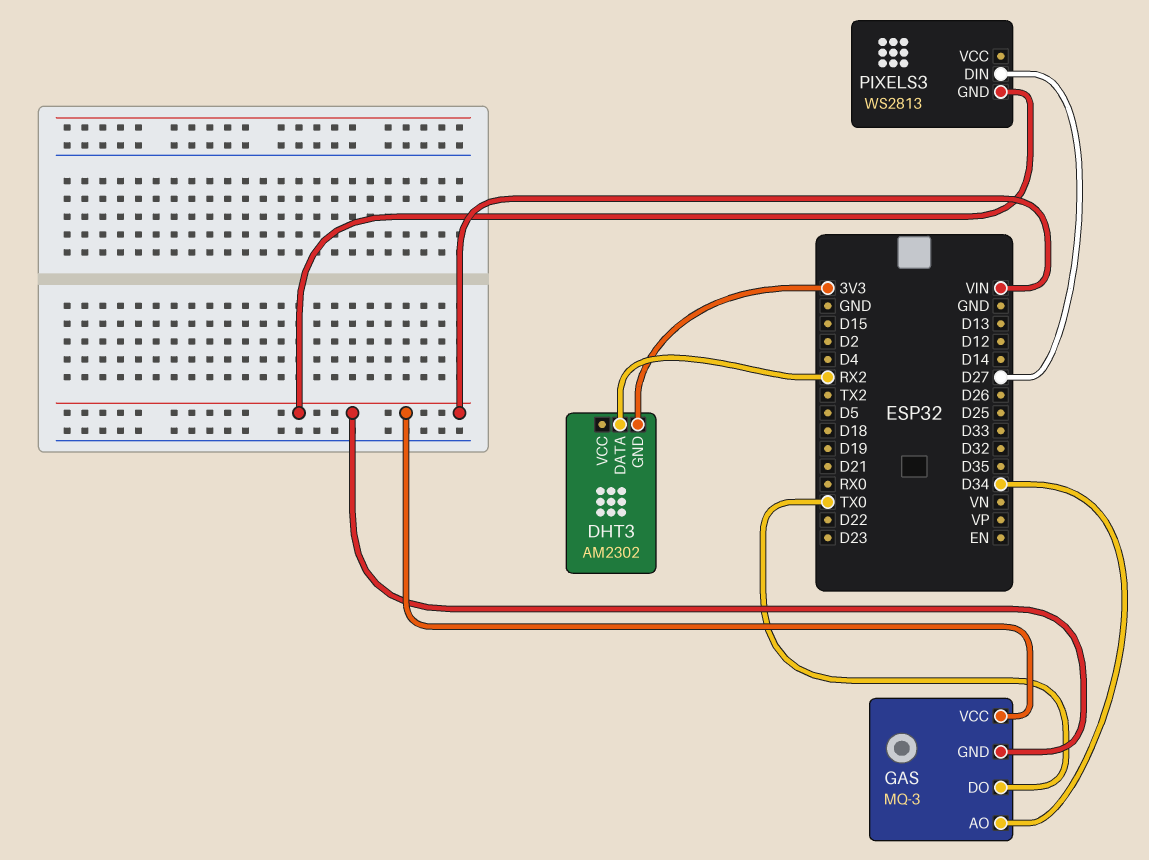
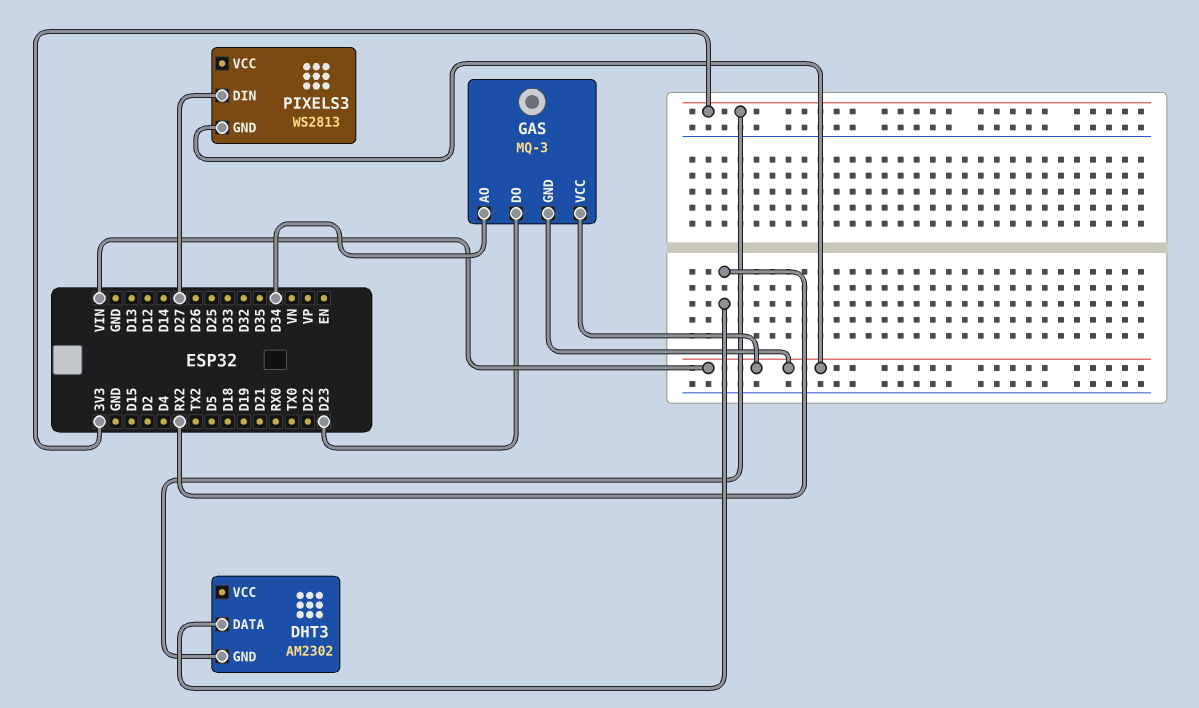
GAS pin DO: TX0 -> D23

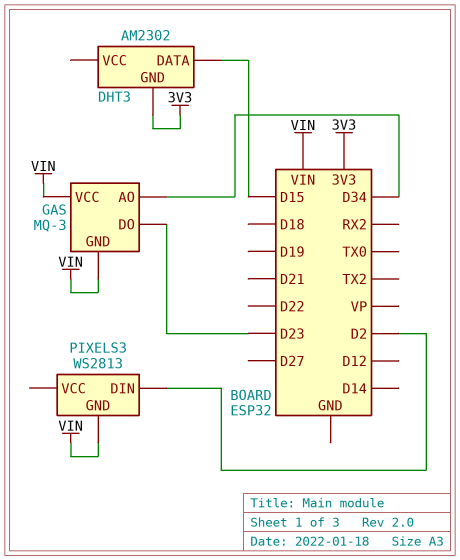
DHT3 pin DATA: RX2 -> D15
PIXELS3 pin DIN: D27 -> D2

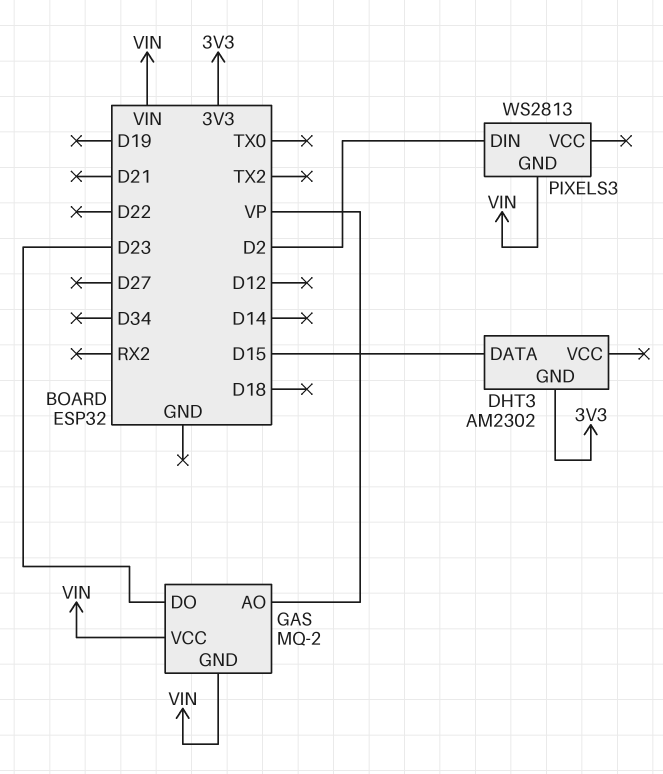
GAS: MQ-3 -> MQ-2
GAS pin AO: D34 -> VP

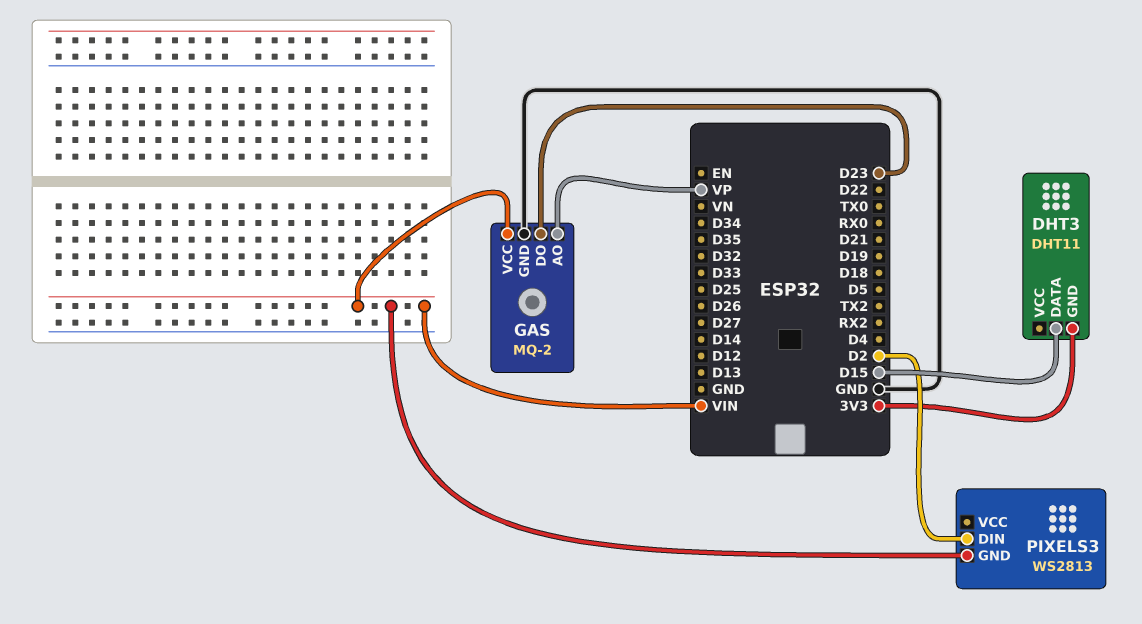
DHT3: AM2302 -> DHT11
GAS pin GND: VIN -> GND

